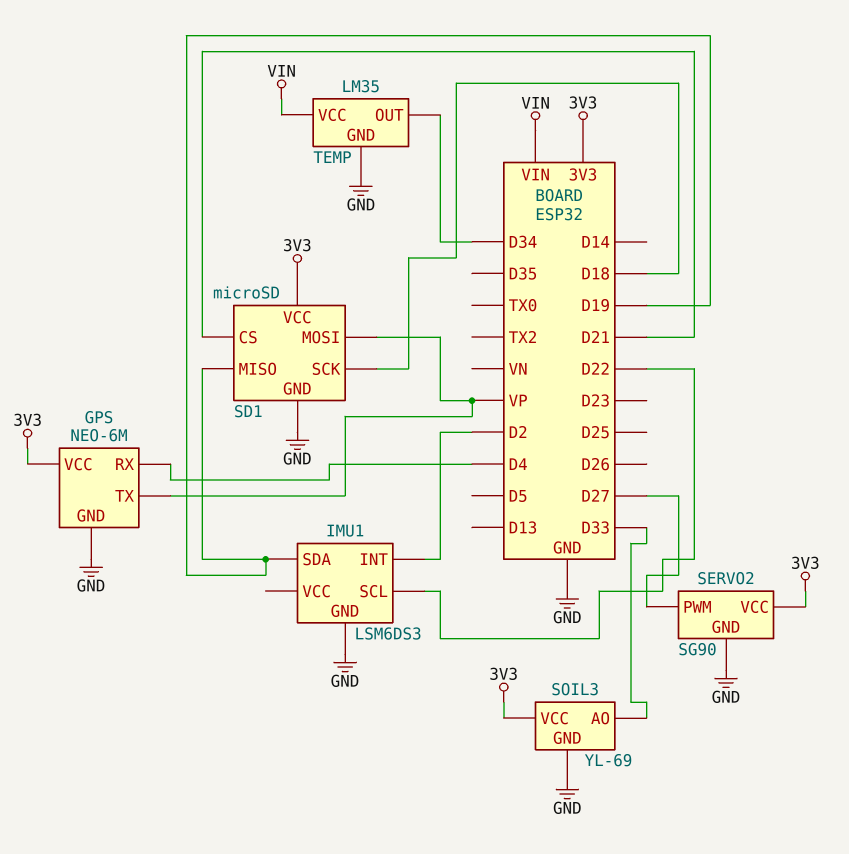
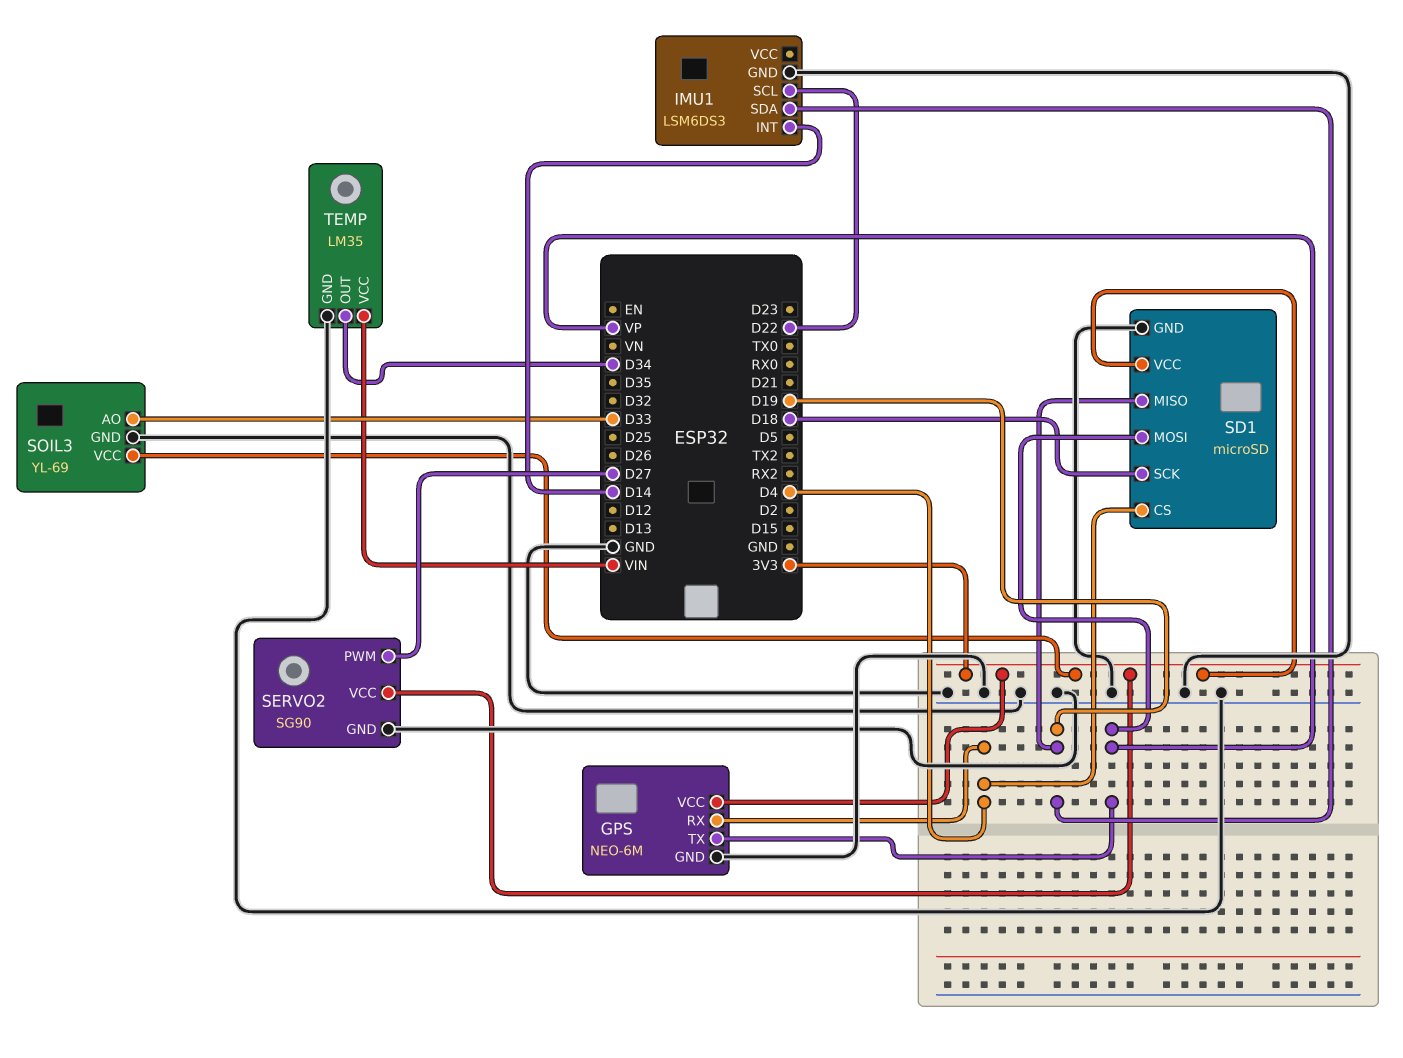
IMU1 pin INT: D2 -> D14
SD1 pin CS: D21 -> D4

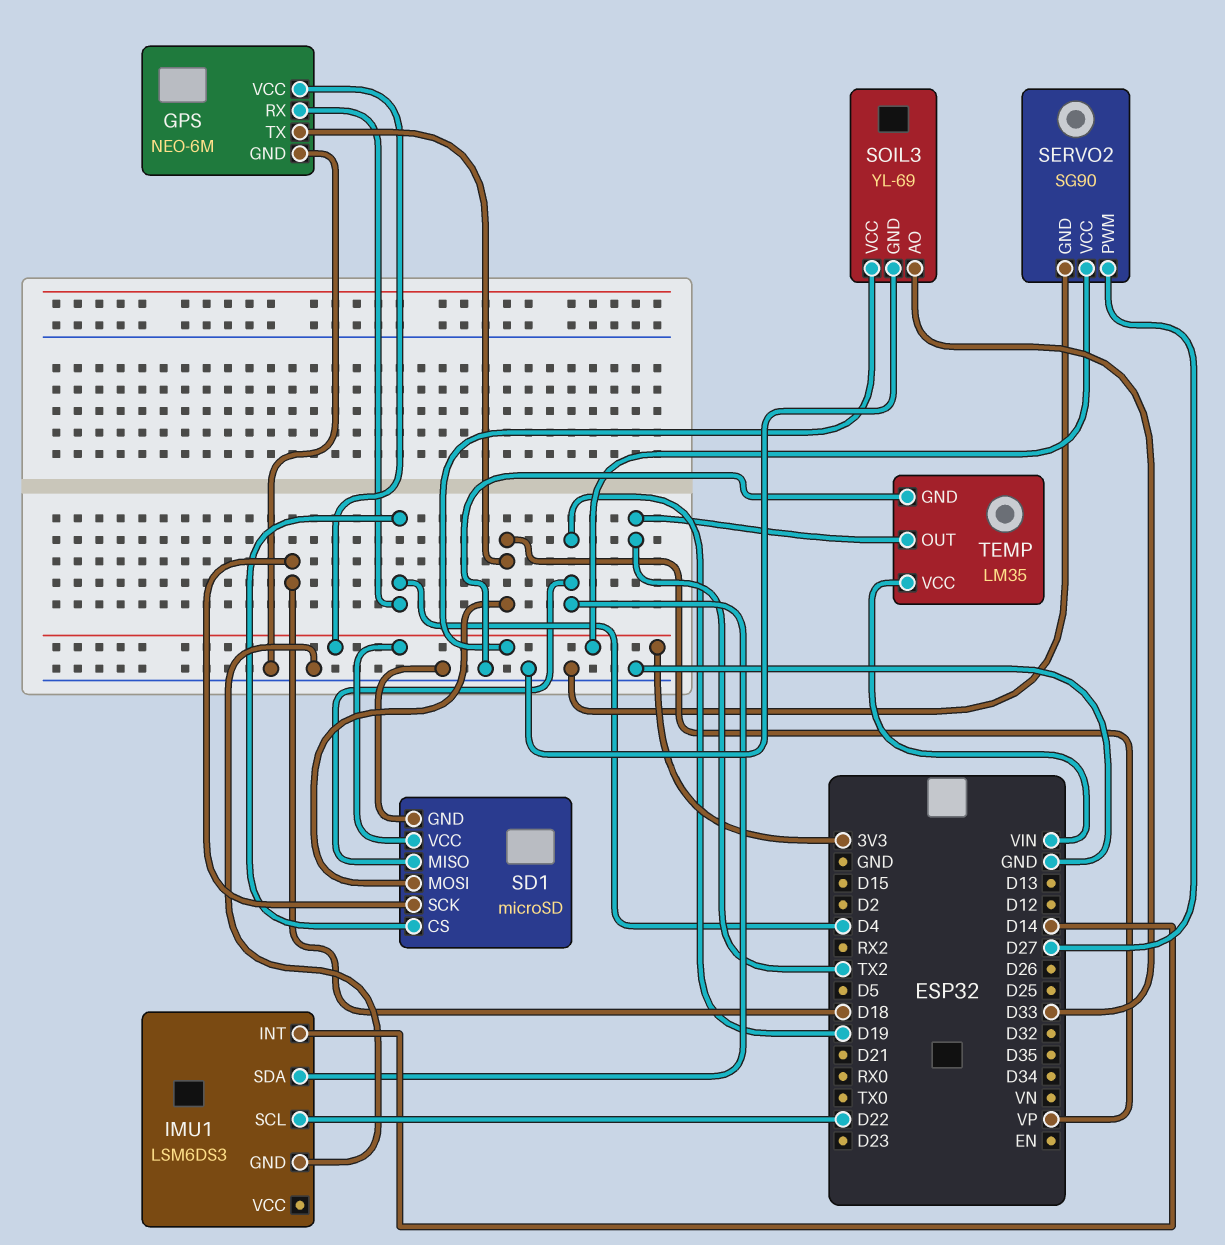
TEMP pin OUT: D34 -> TX2

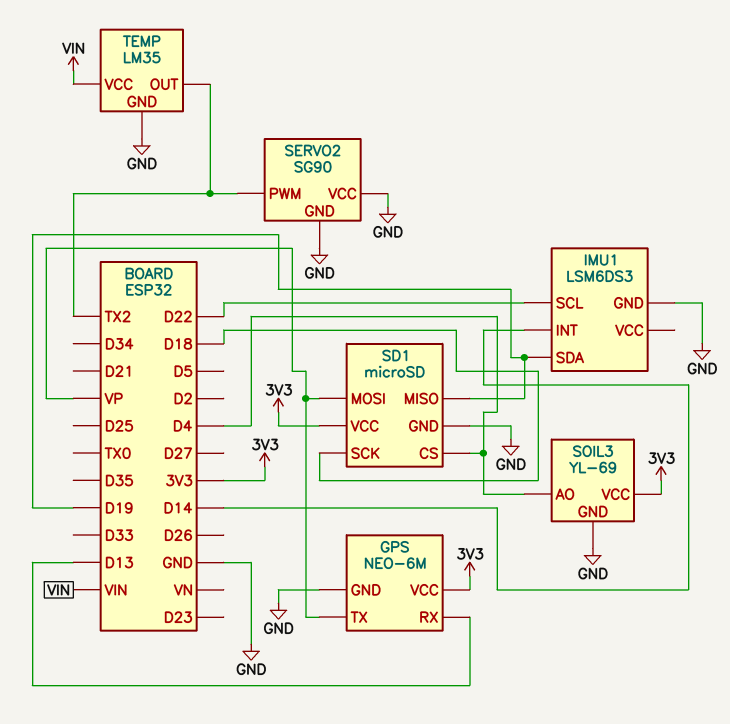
GPS pin RX: D4 -> D13
SERVO2 pin PWM: D27 -> TX2
SERVO2 pin VCC: 3V3 -> GND
SOIL3 pin AO: D33 -> D4

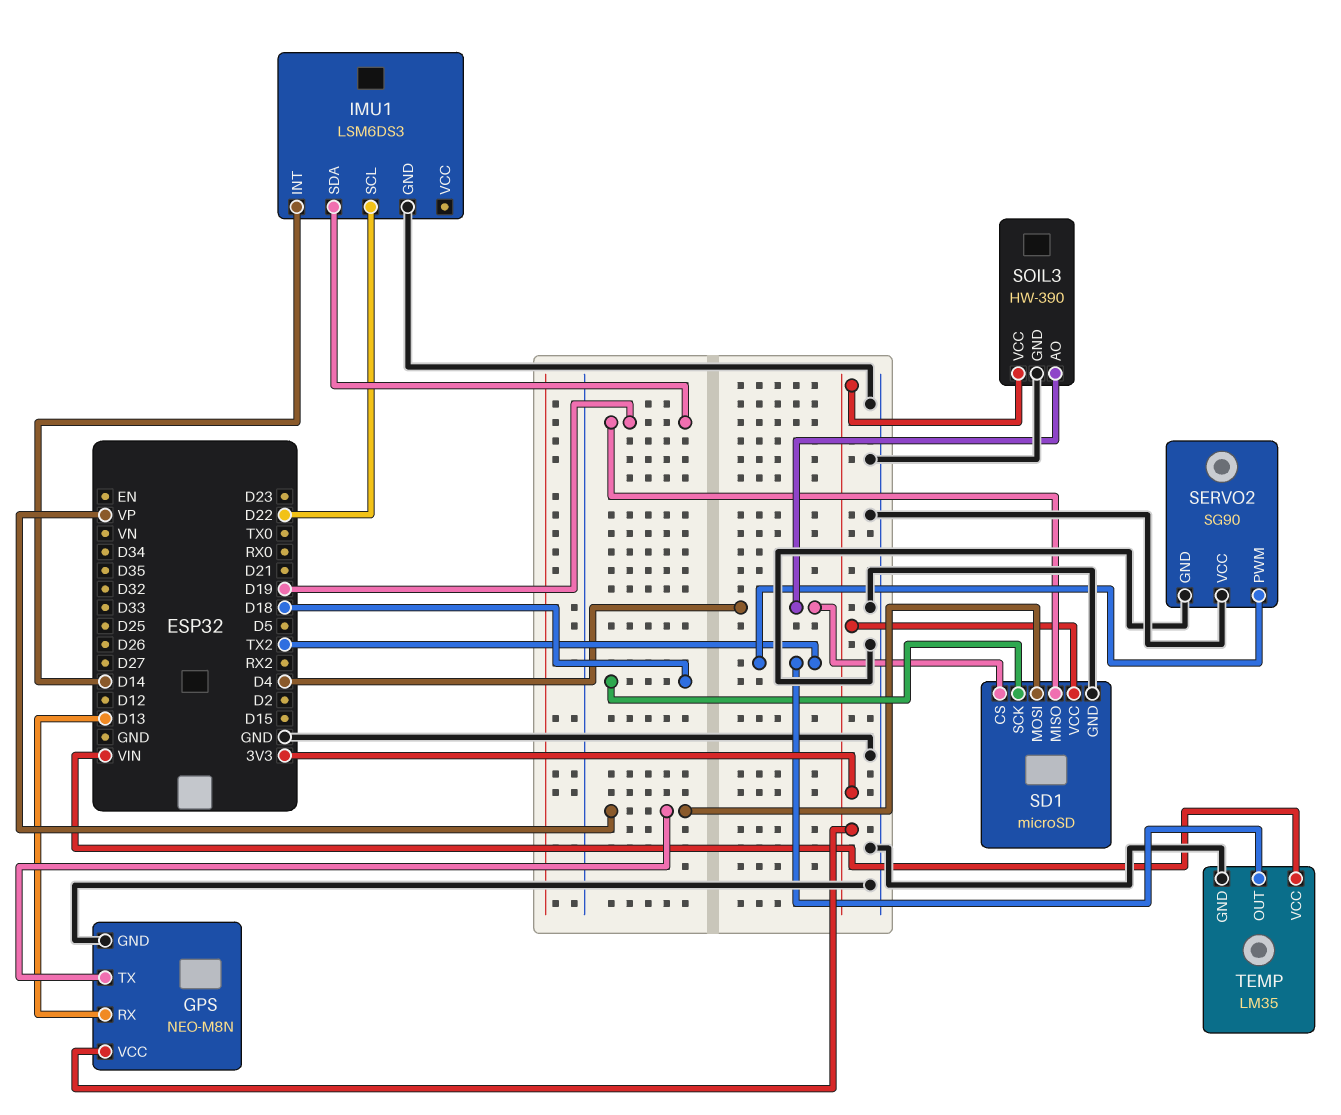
GPS: NEO-6M -> NEO-M8N
SOIL3: YL-69 -> HW-390

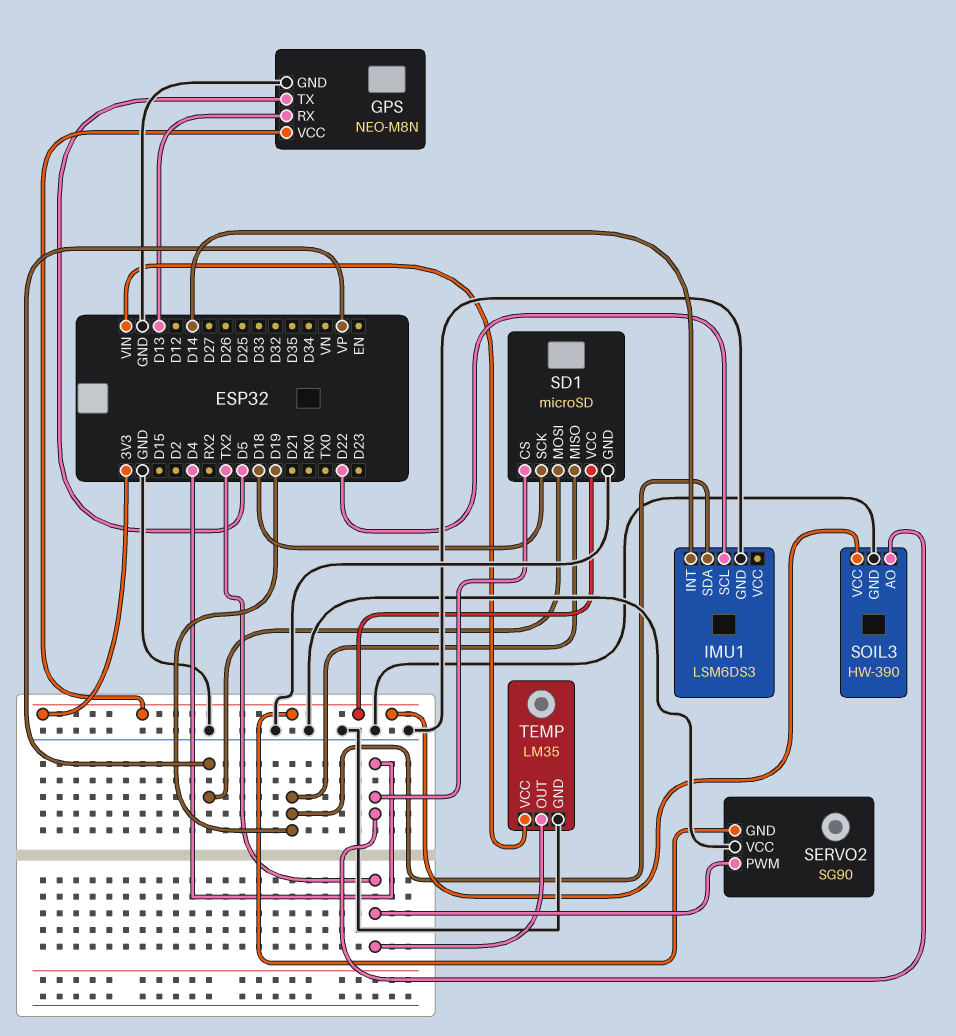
GPS pin TX: VP -> D5
SERVO2 pin GND: GND -> 3V3

